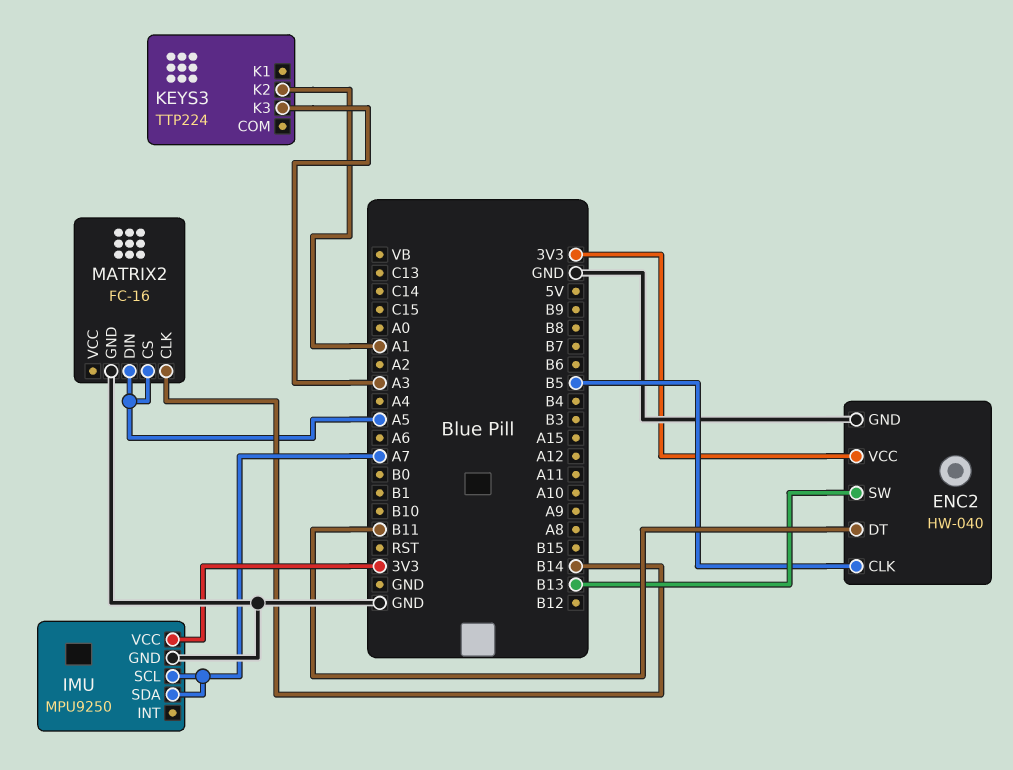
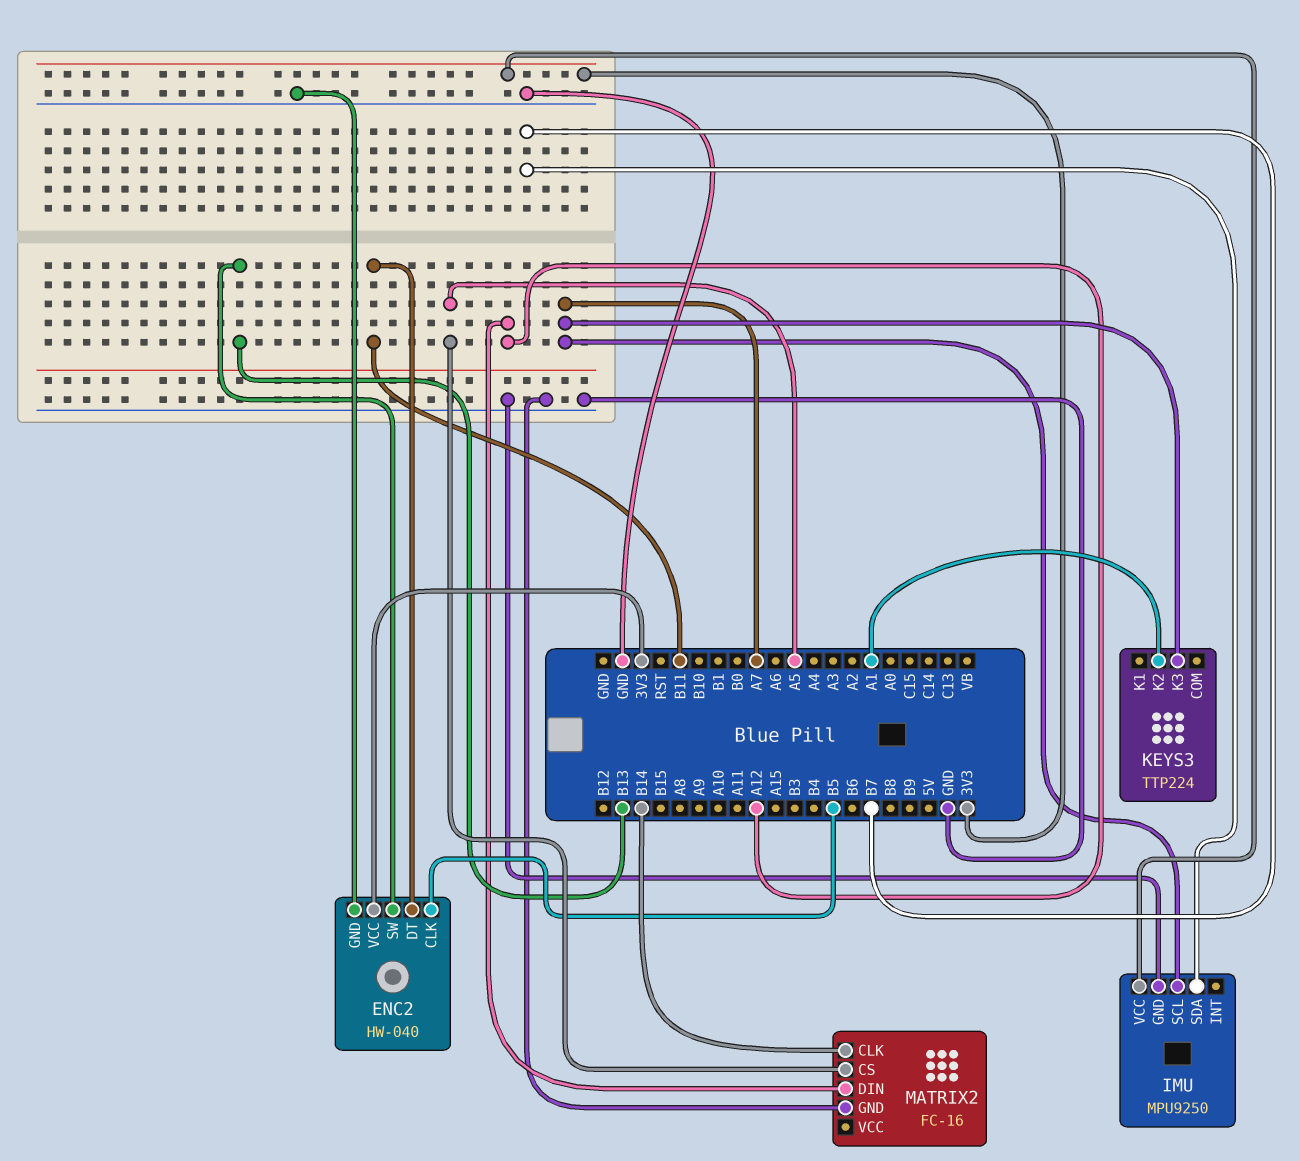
IMU pin SDA: A7 -> B7
KEYS3 pin K3: A3 -> A7
MATRIX2 pin DIN: A5 -> A12

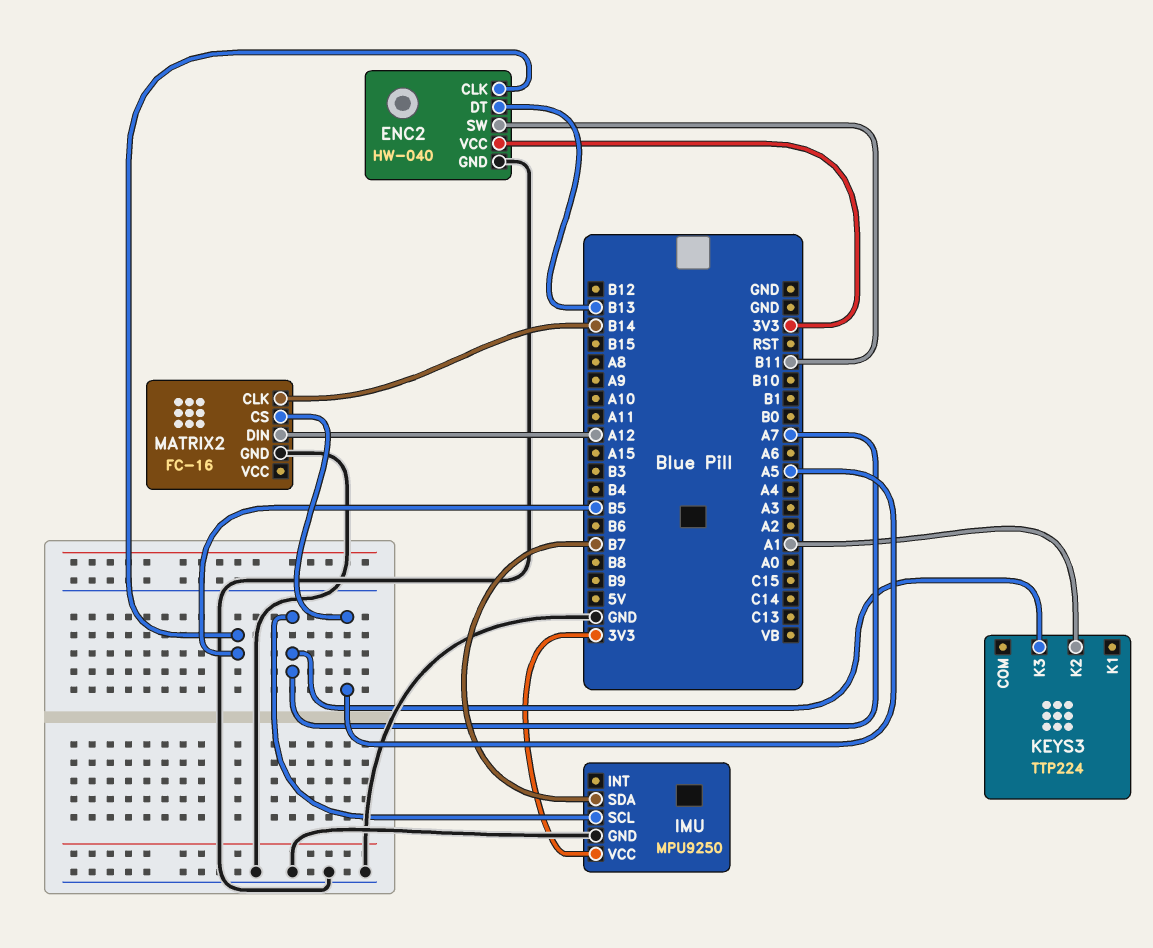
ENC2 pin DT: B11 -> B13
ENC2 pin SW: B13 -> B11

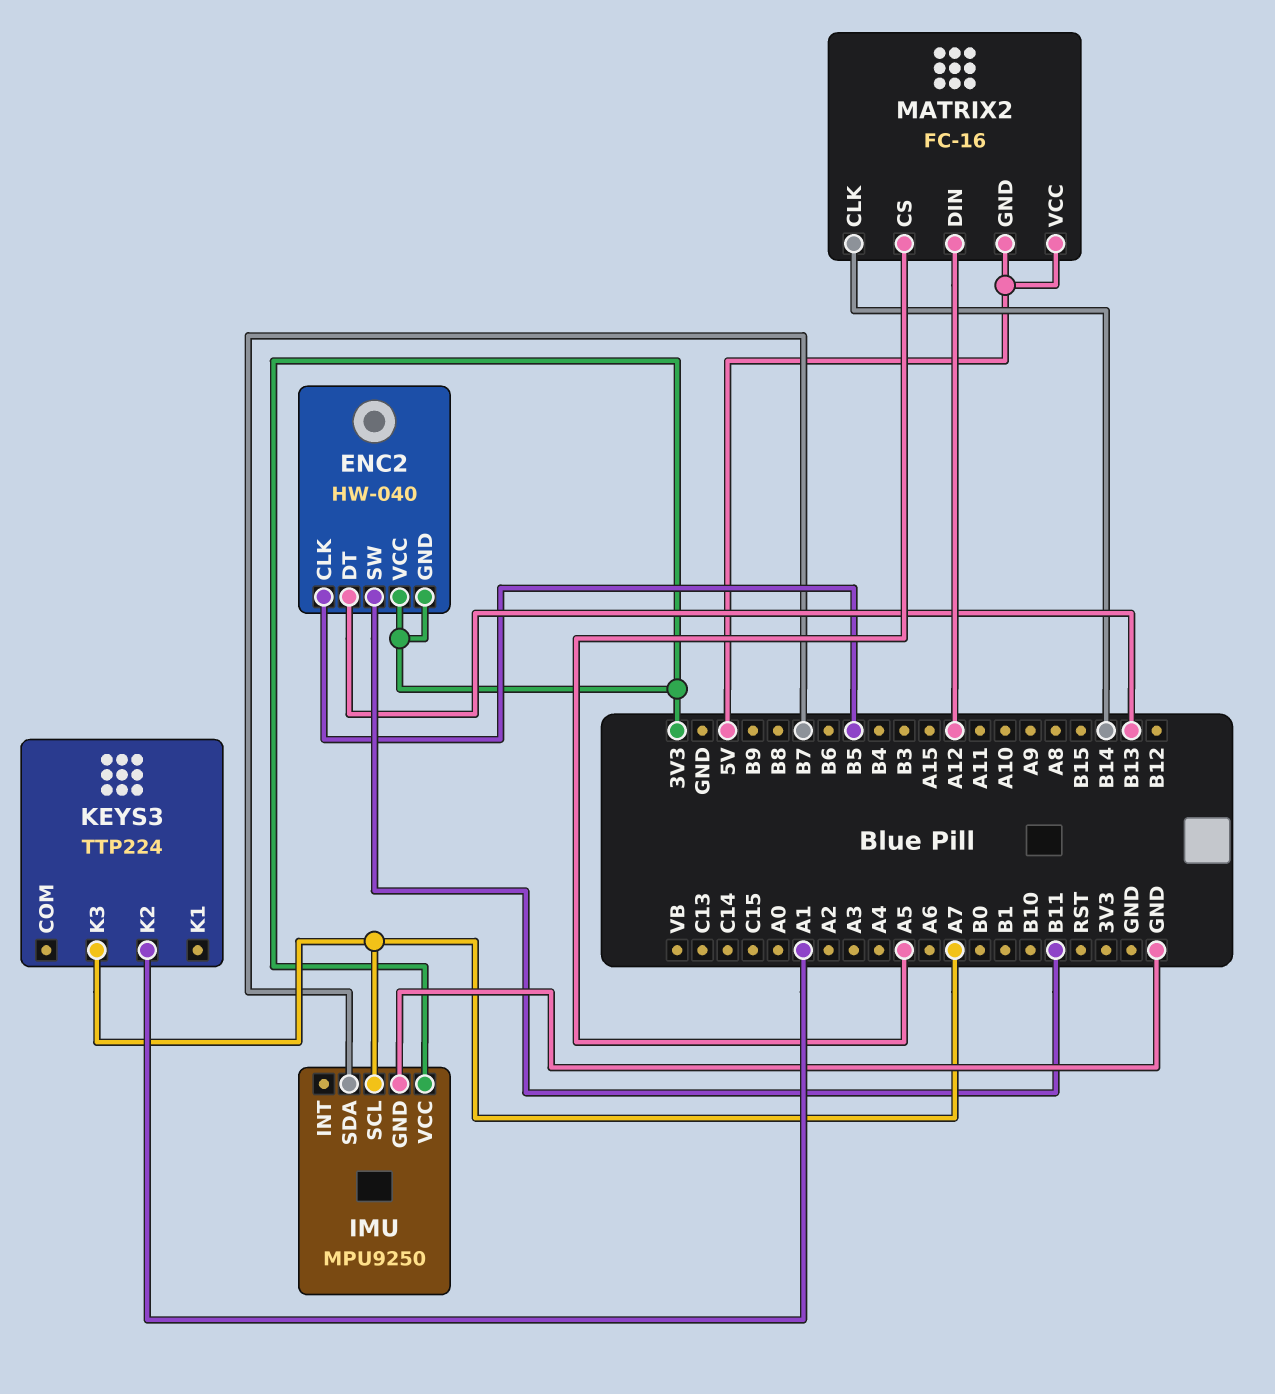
ENC2 pin GND: GND -> 3V3
MATRIX2 pin GND: GND -> 5V
MATRIX2 pin VCC: none -> 5V

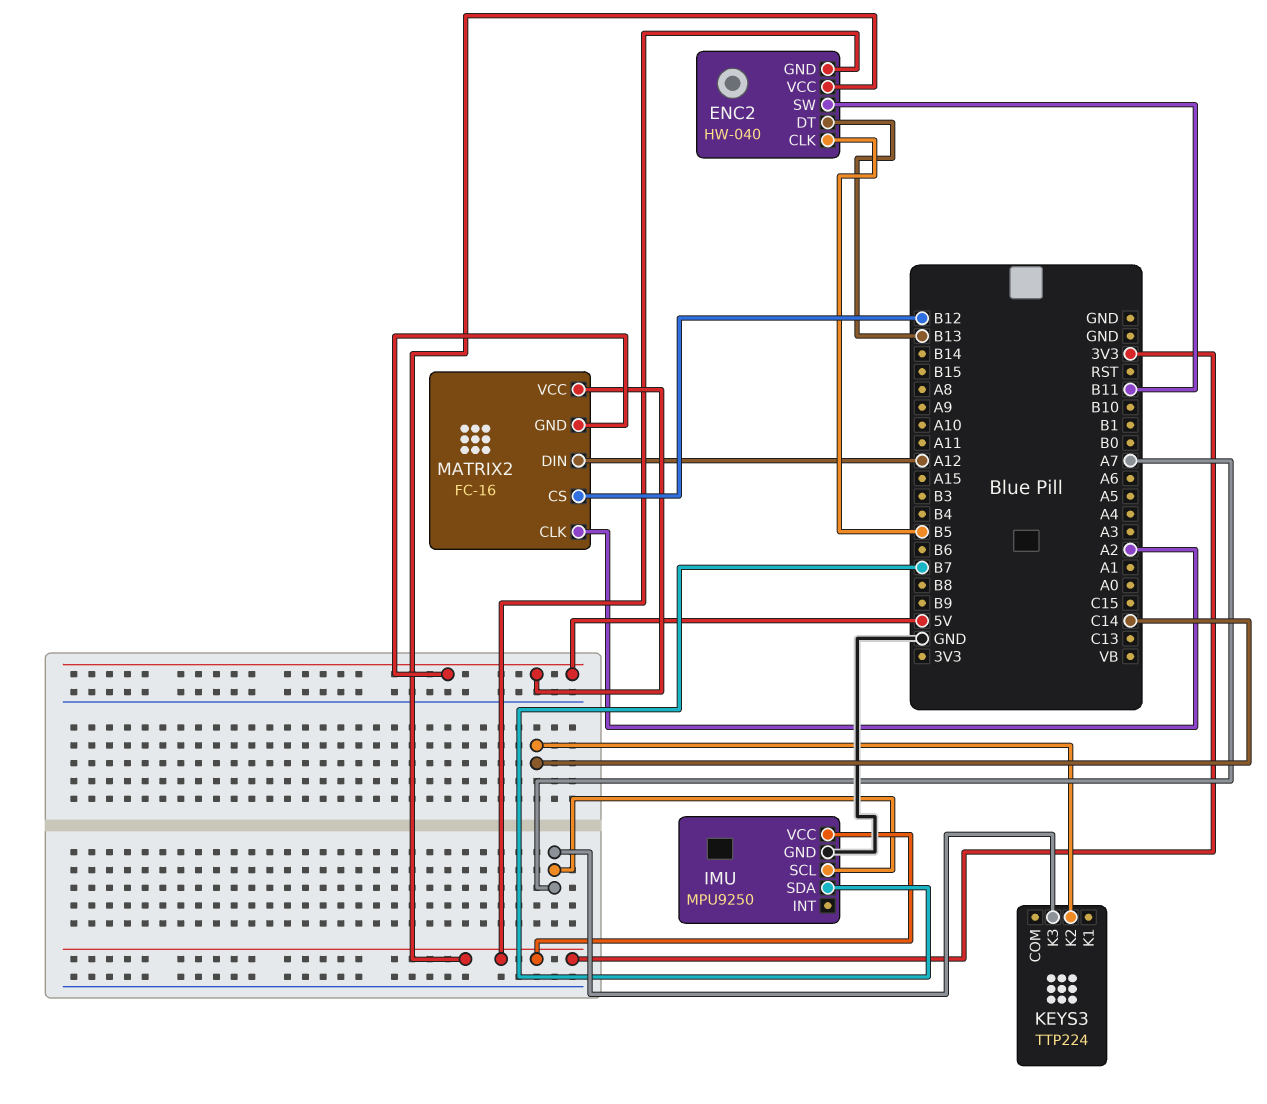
KEYS3 pin K2: A1 -> C14
MATRIX2 pin CLK: B14 -> A2
MATRIX2 pin CS: A5 -> B12

